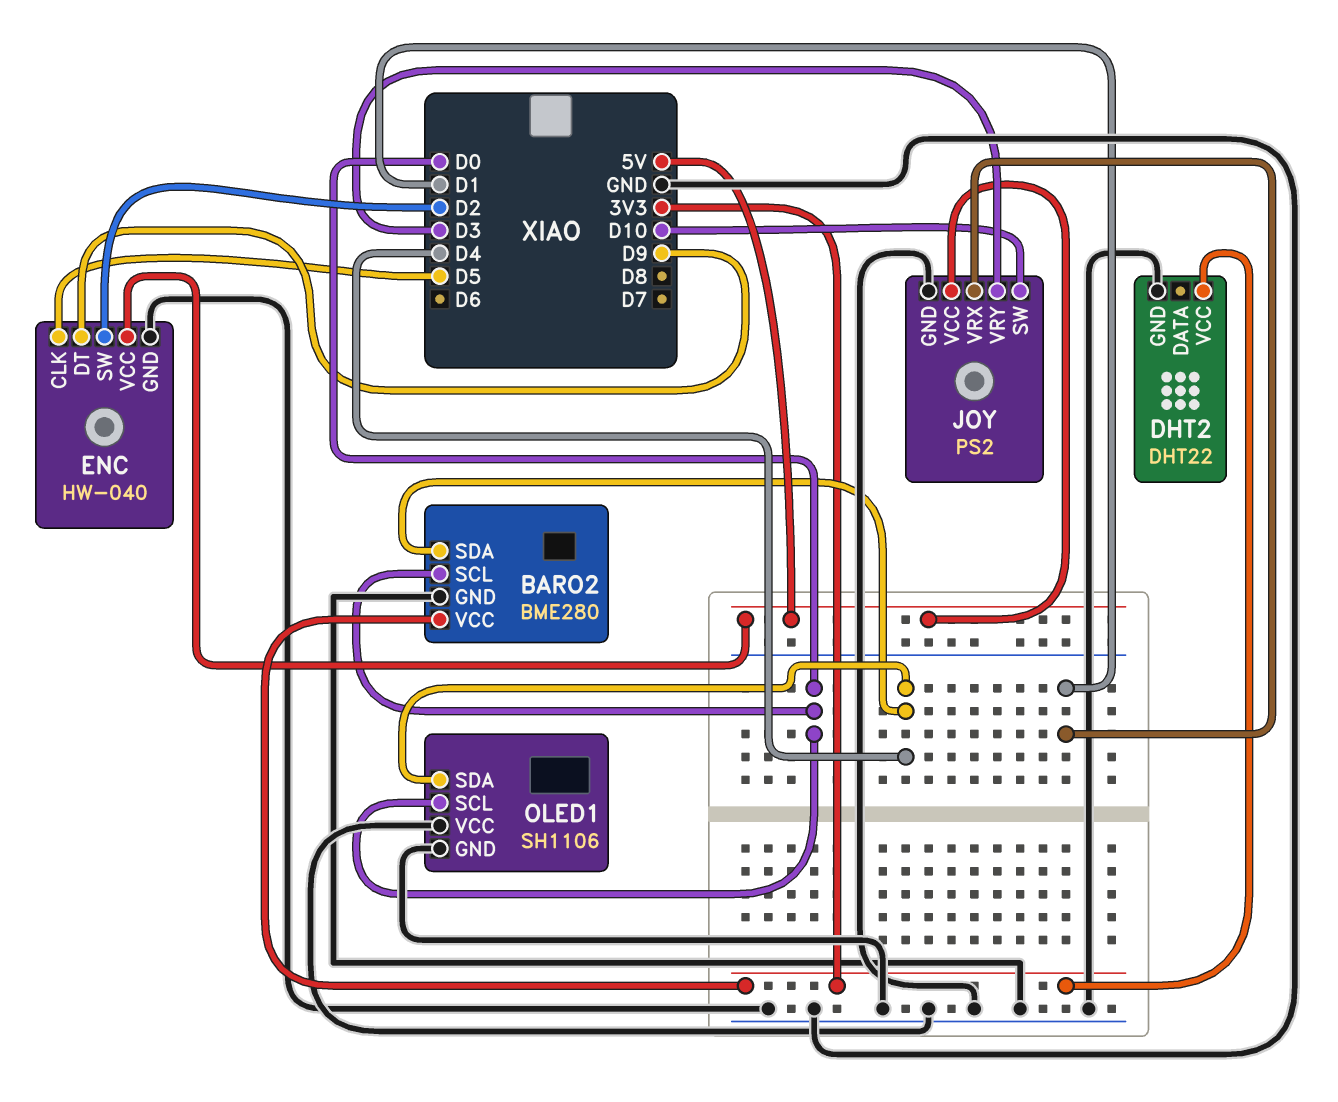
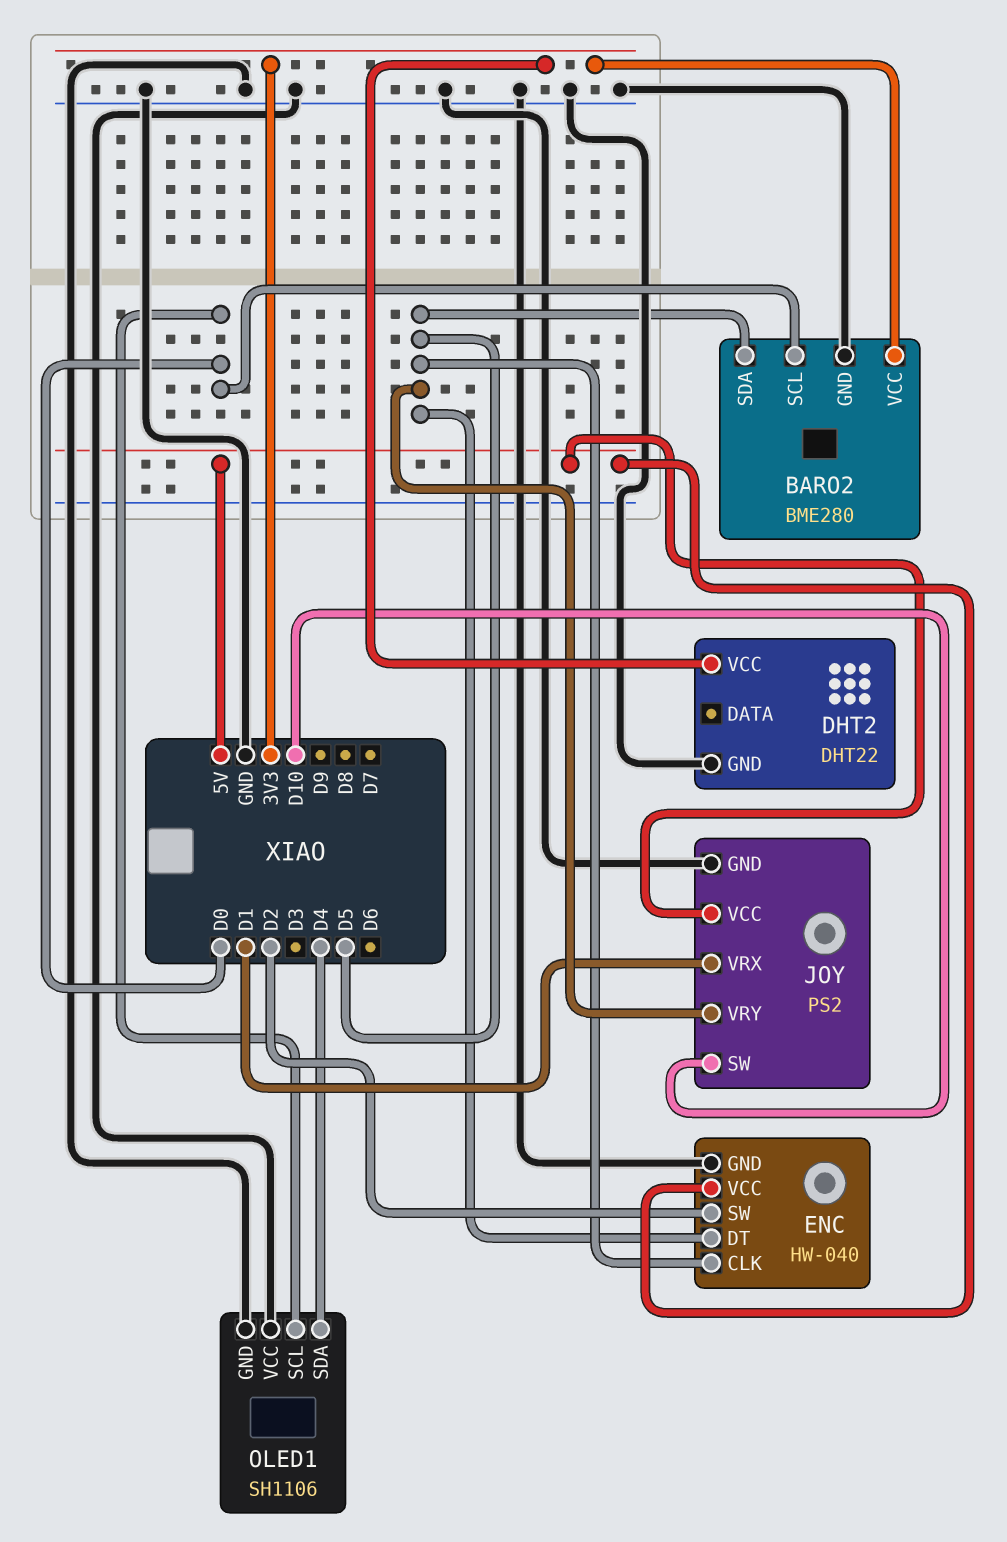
BARO2 pin SDA: D4 -> D5
ENC pin DT: D9 -> D5
JOY pin VRY: D3 -> D5

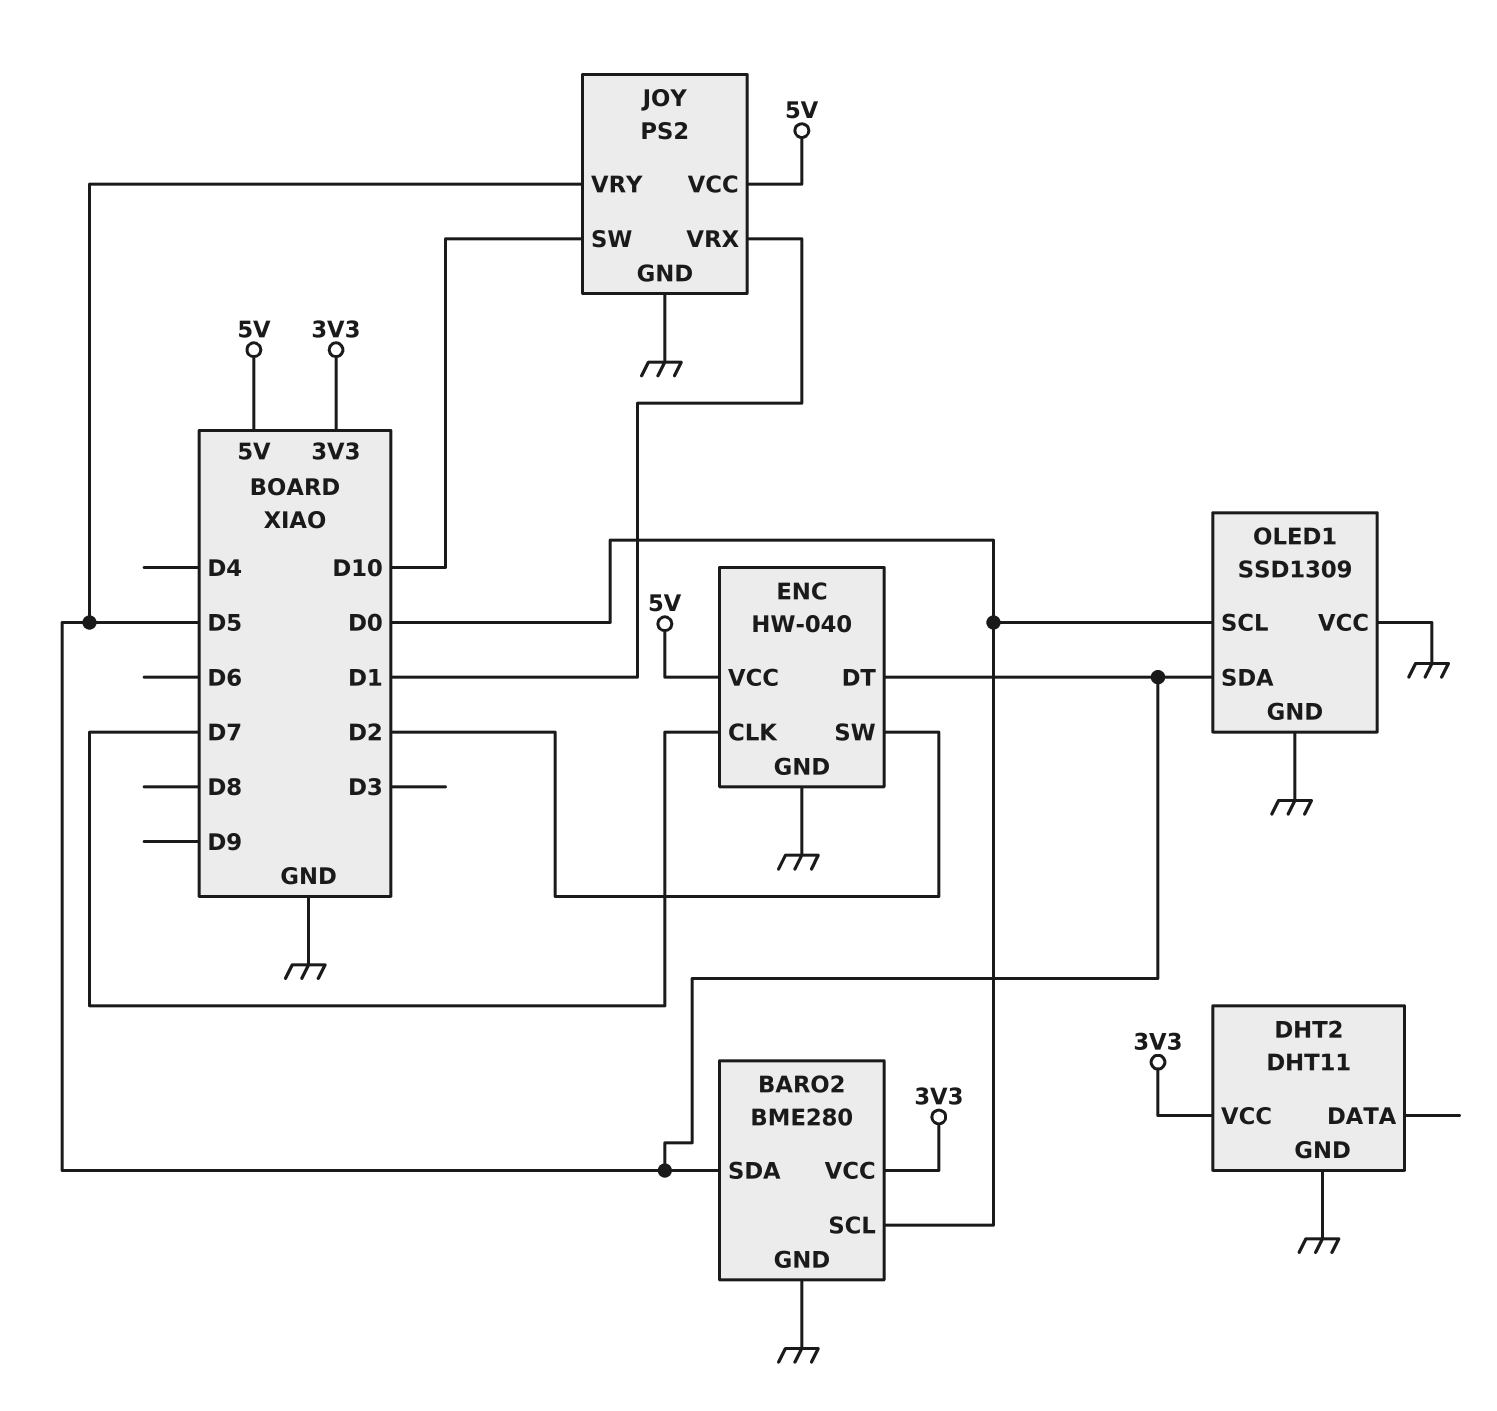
DHT2: DHT22 -> DHT11
ENC pin CLK: D5 -> D7
OLED1: SH1106 -> SSD1309
OLED1 pin SDA: D4 -> D5

